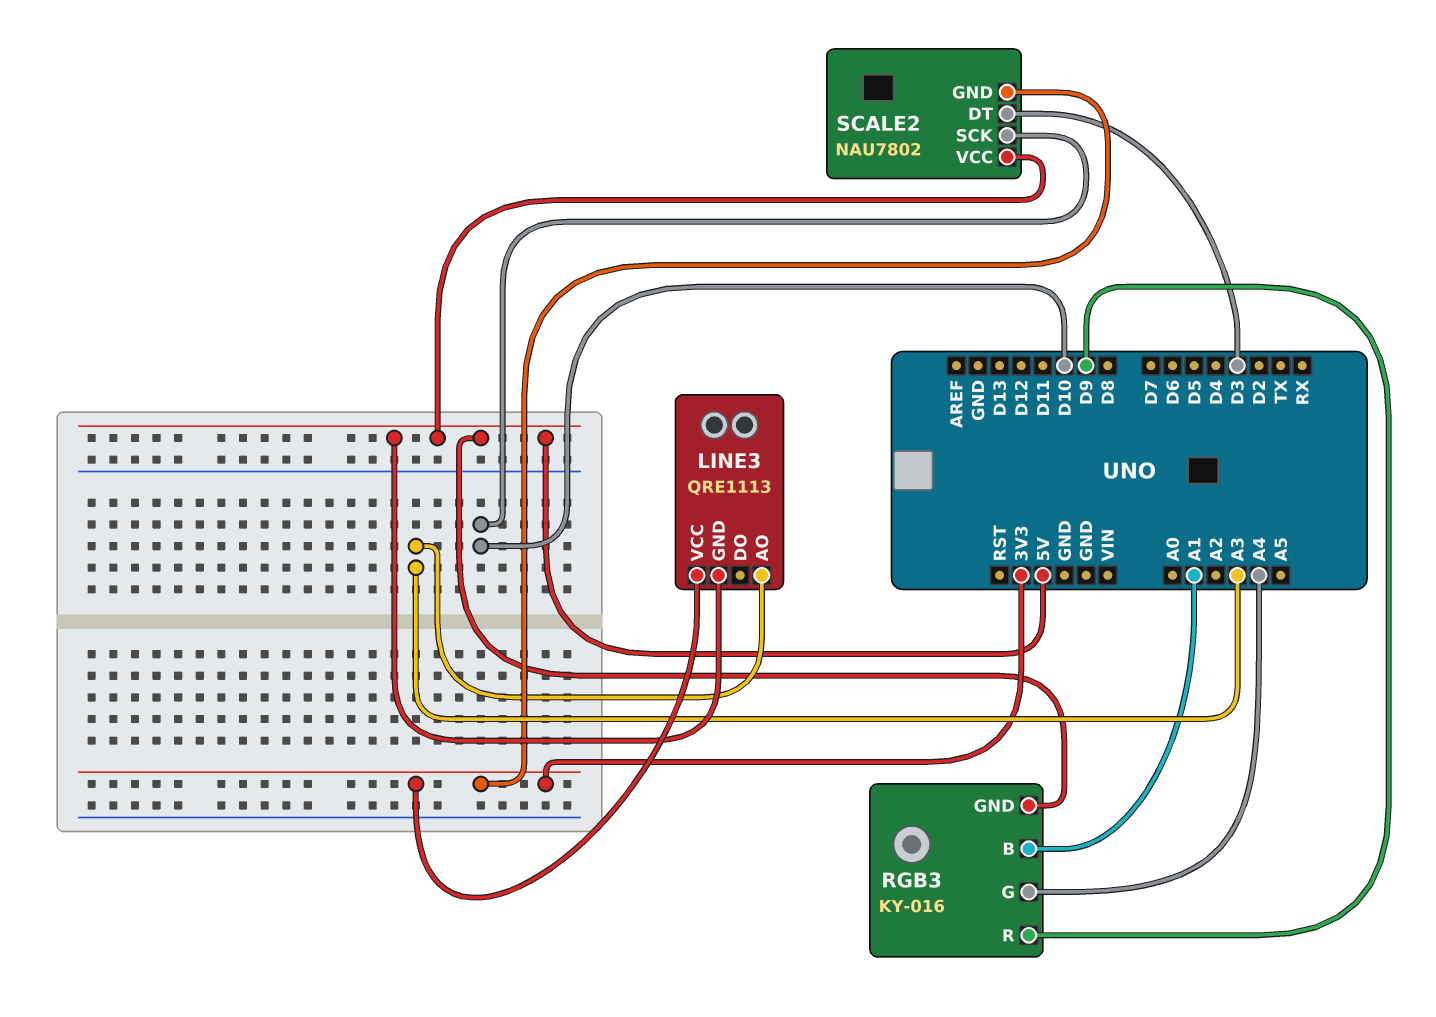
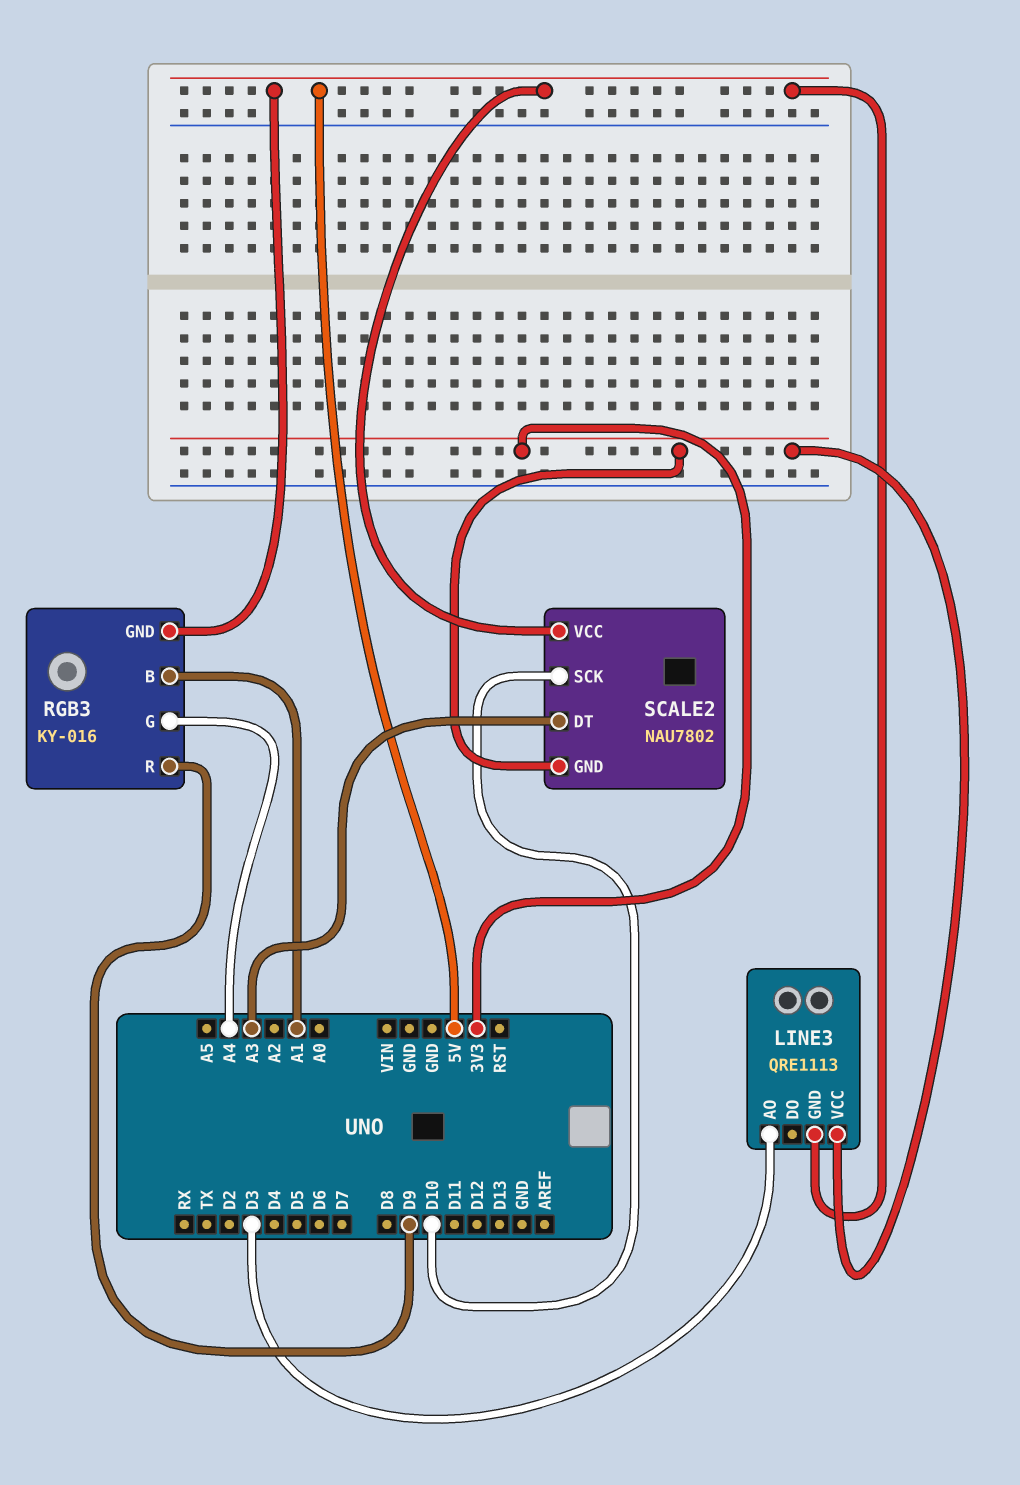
LINE3 pin AO: A3 -> D3
SCALE2 pin DT: D3 -> A3

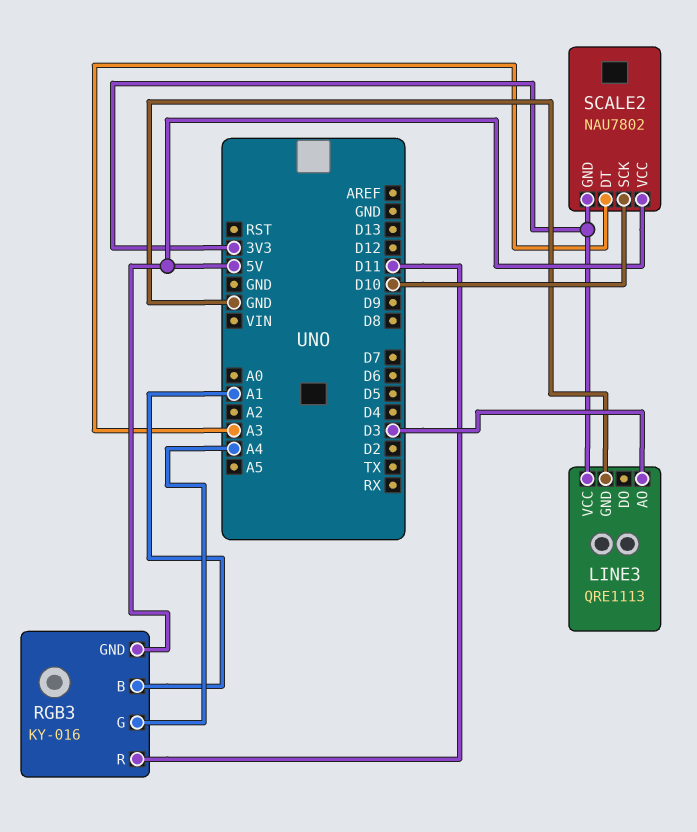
LINE3 pin GND: 5V -> GND
RGB3 pin R: D9 -> D11

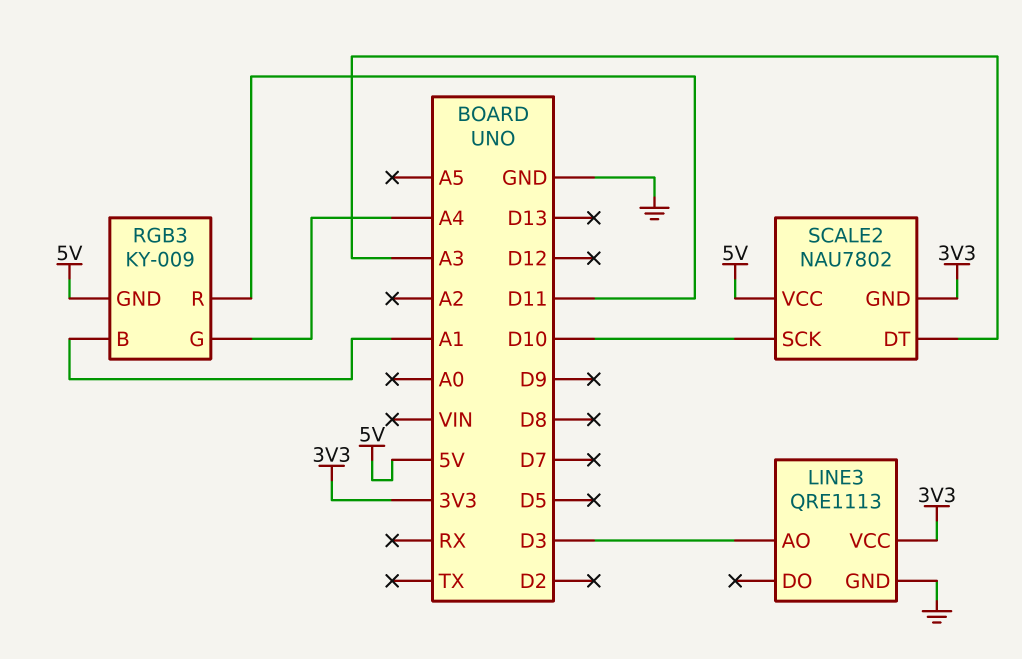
RGB3: KY-016 -> KY-009

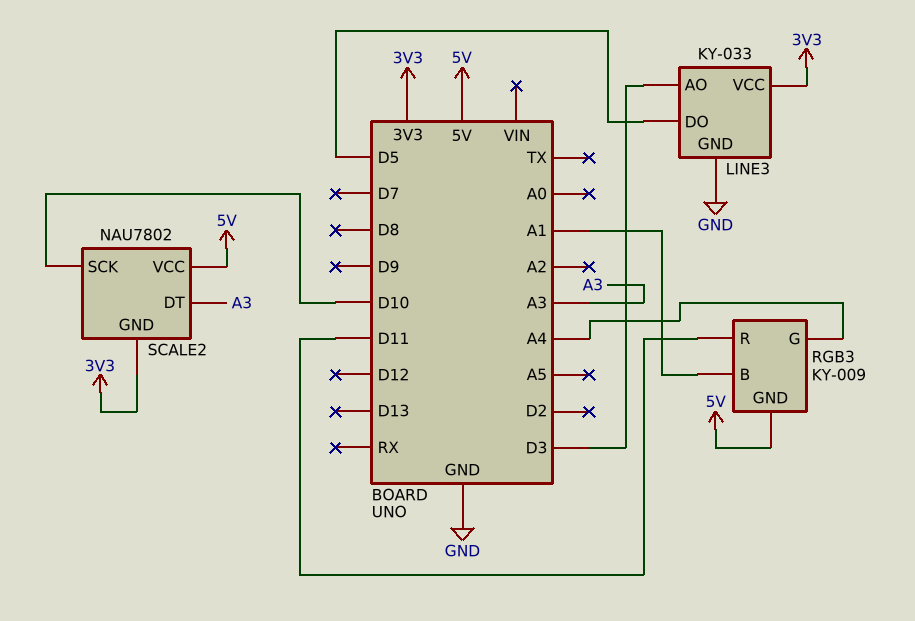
LINE3: QRE1113 -> KY-033
LINE3 pin DO: none -> D5

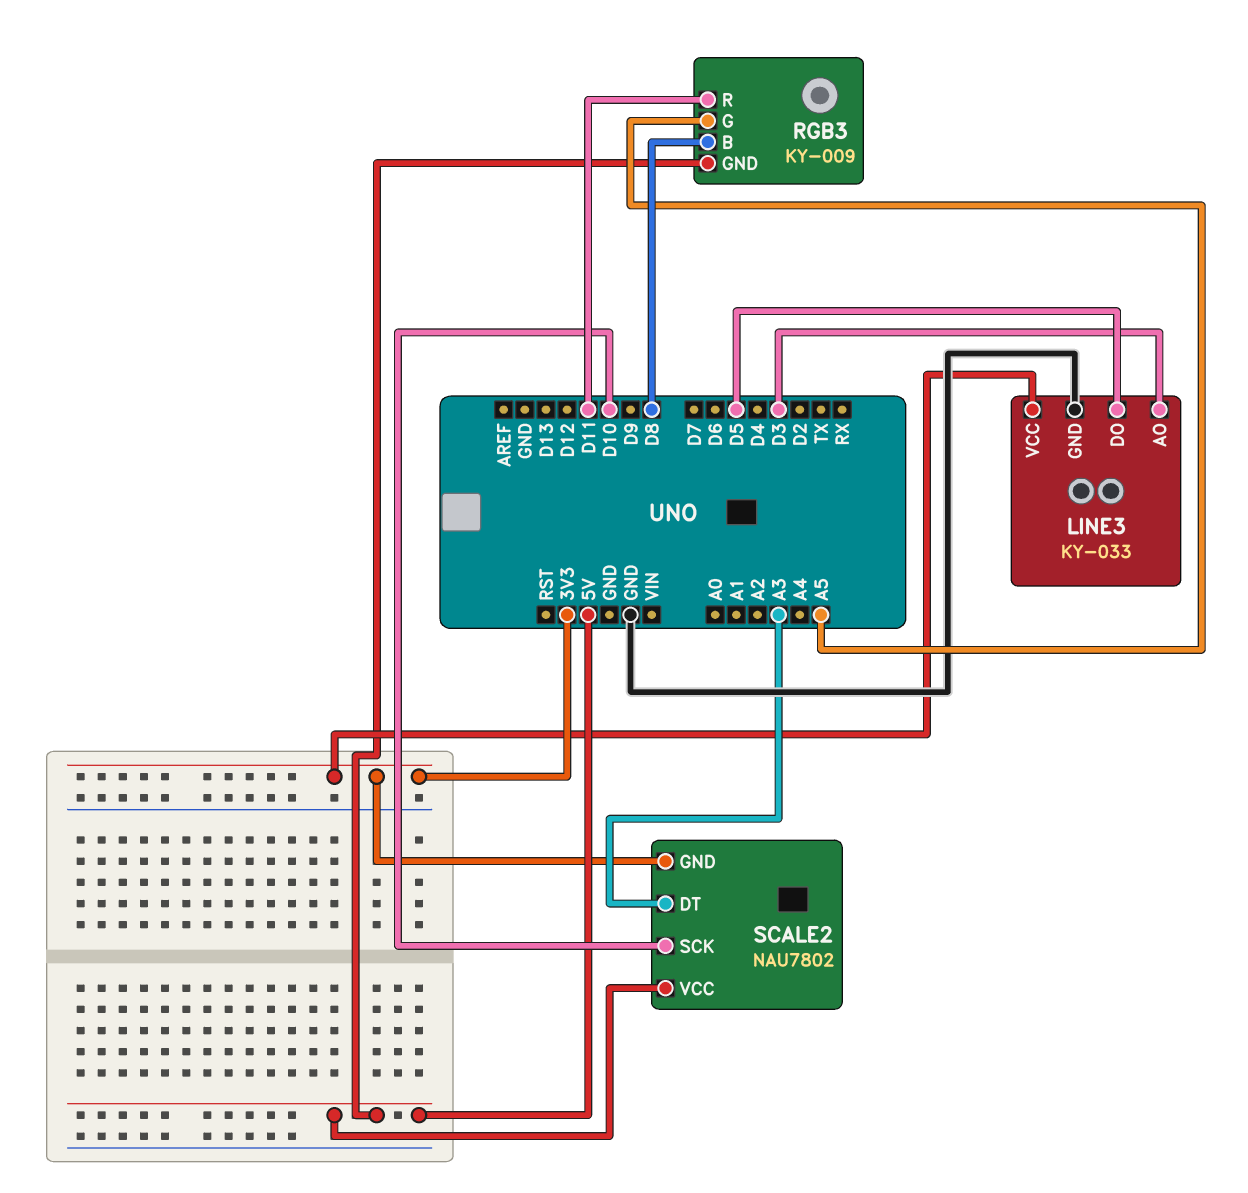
RGB3 pin B: A1 -> D8
RGB3 pin G: A4 -> A5

